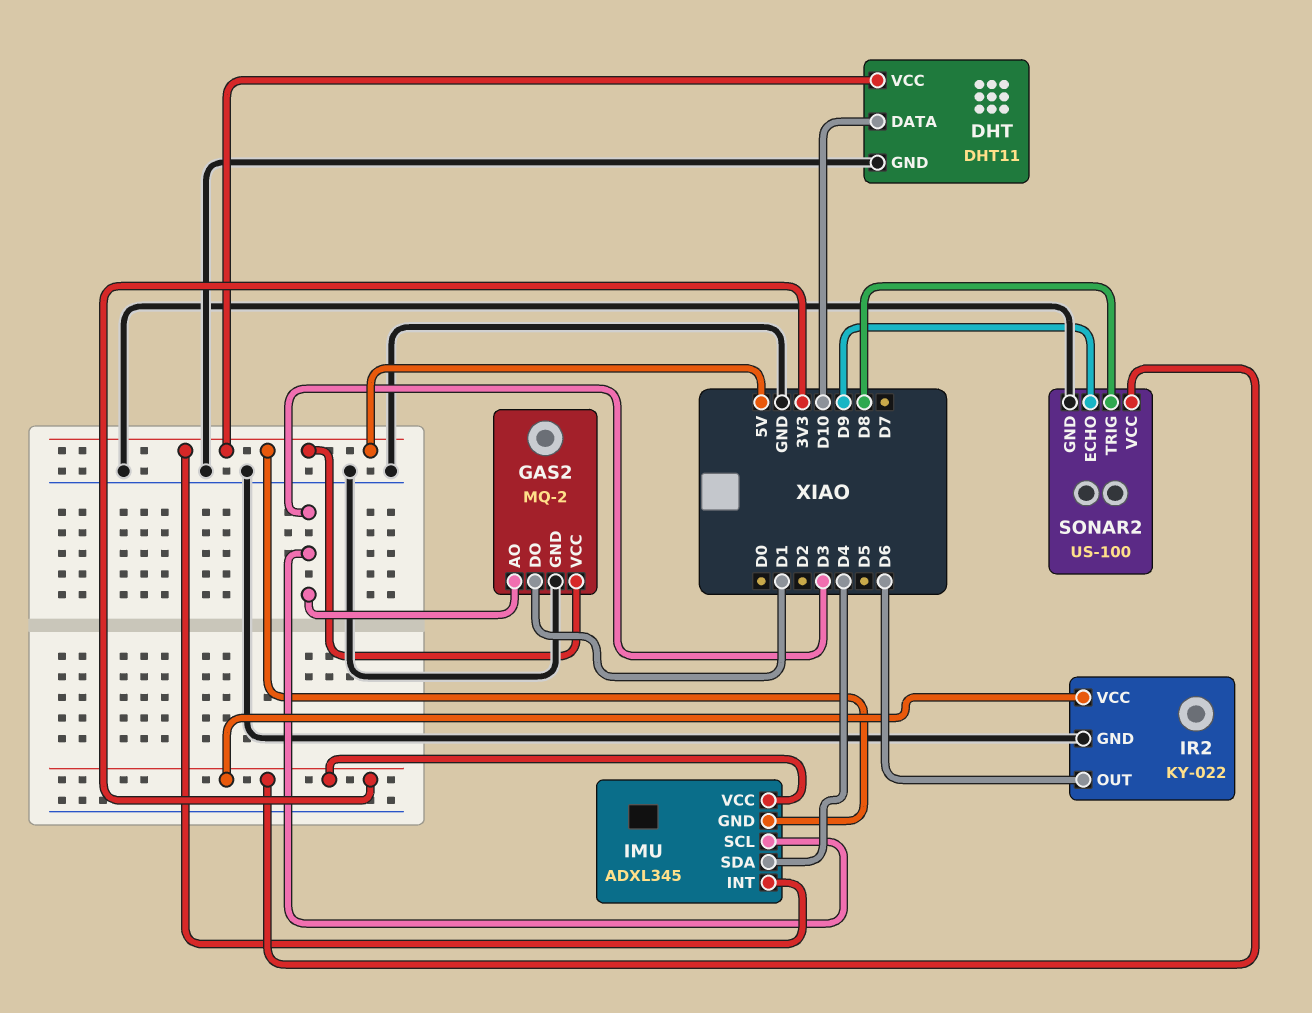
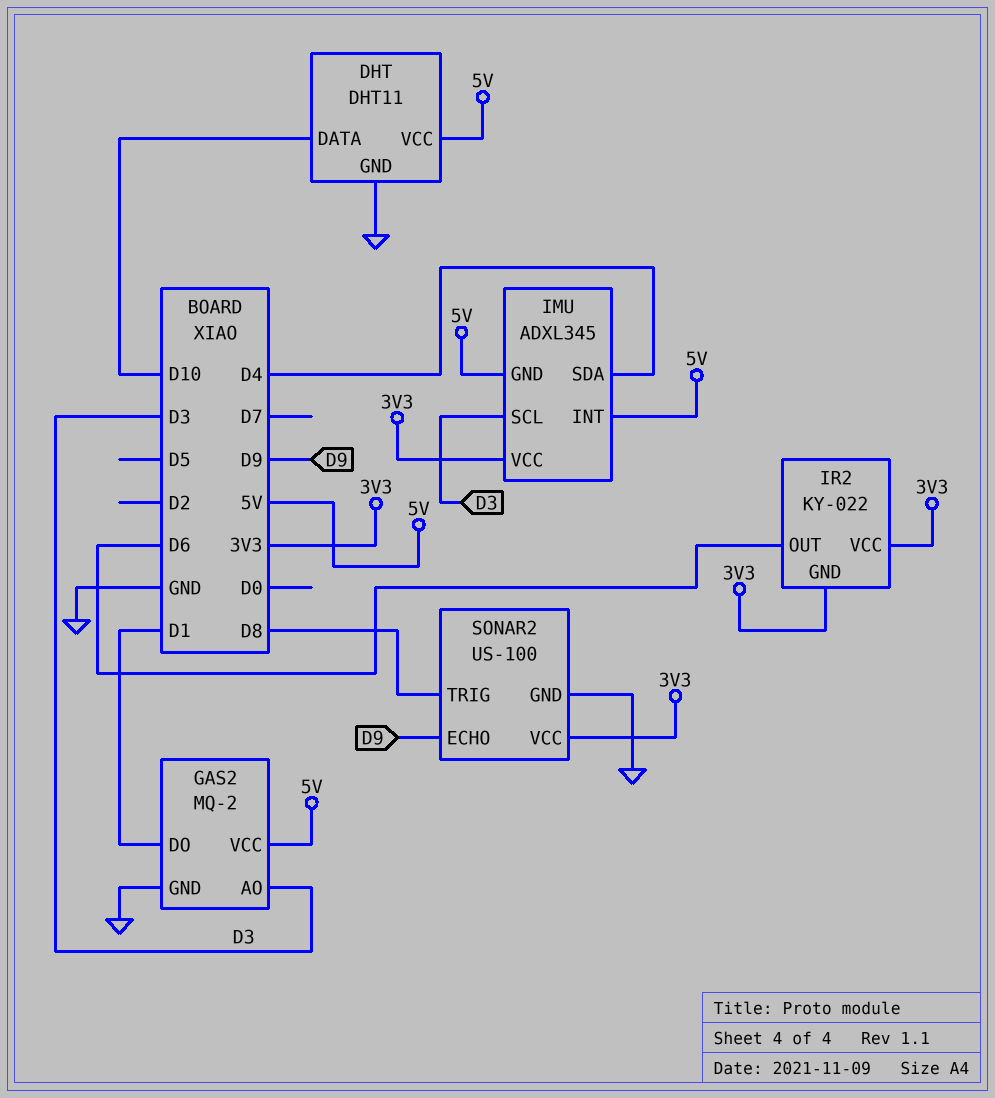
IR2 pin GND: GND -> 3V3

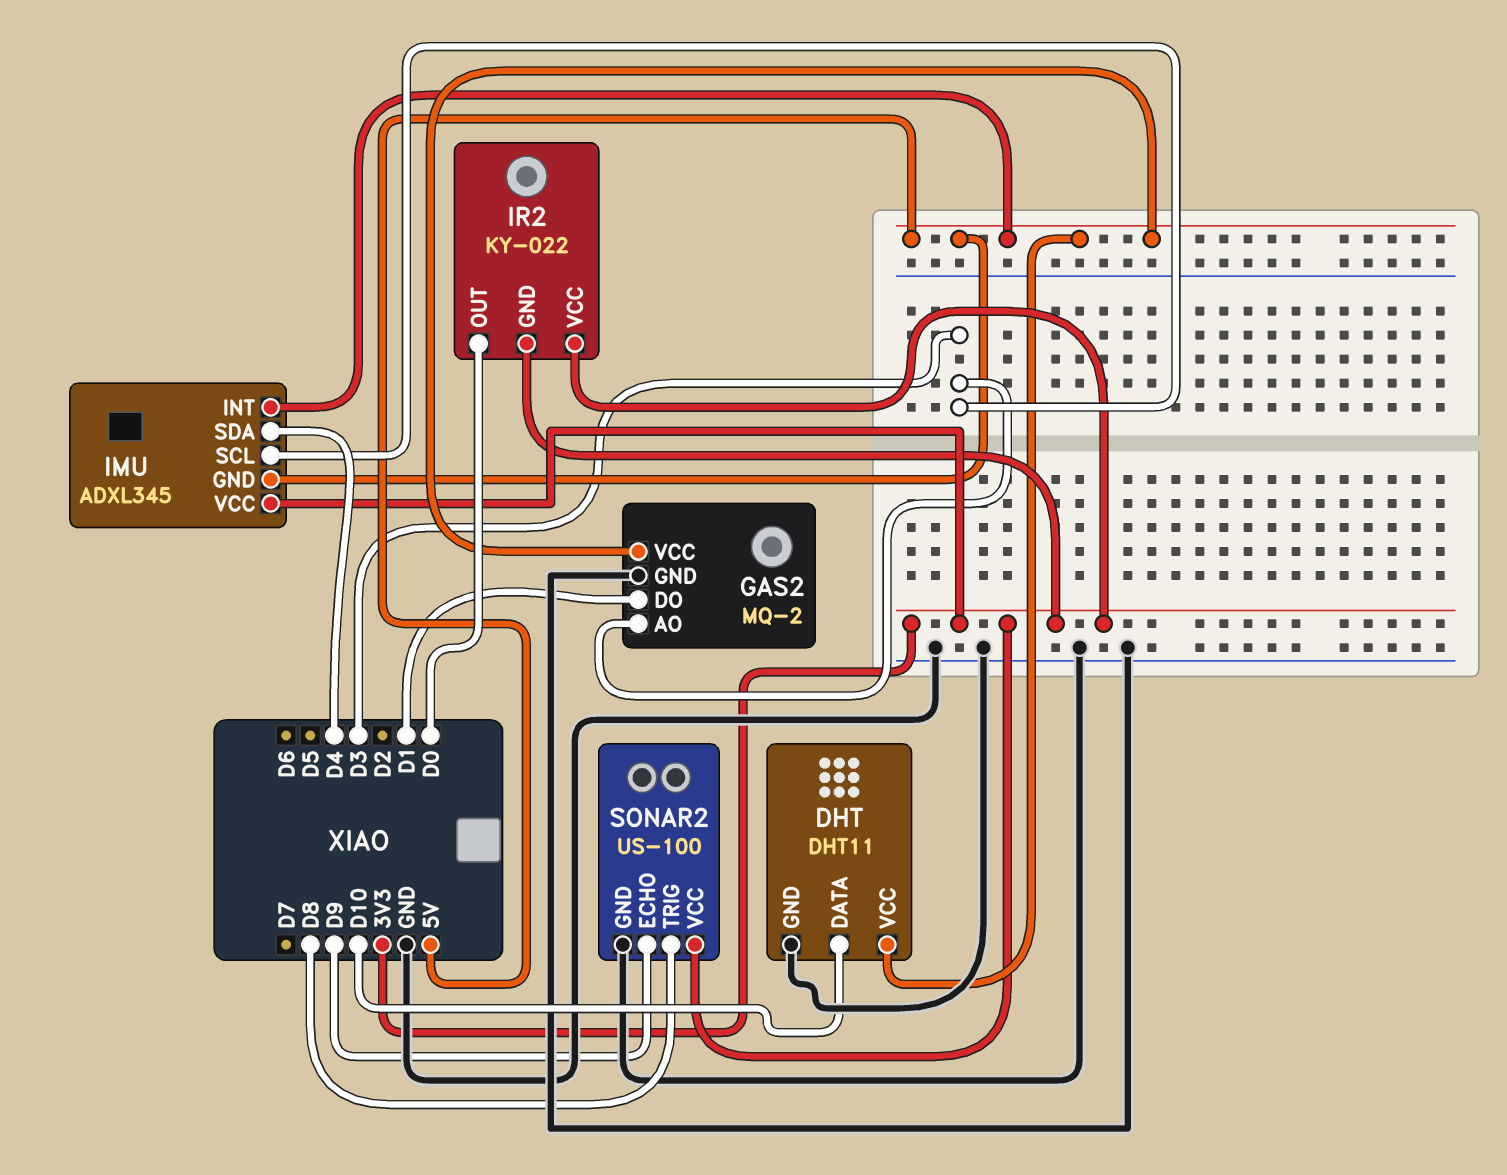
IR2 pin OUT: D6 -> D0

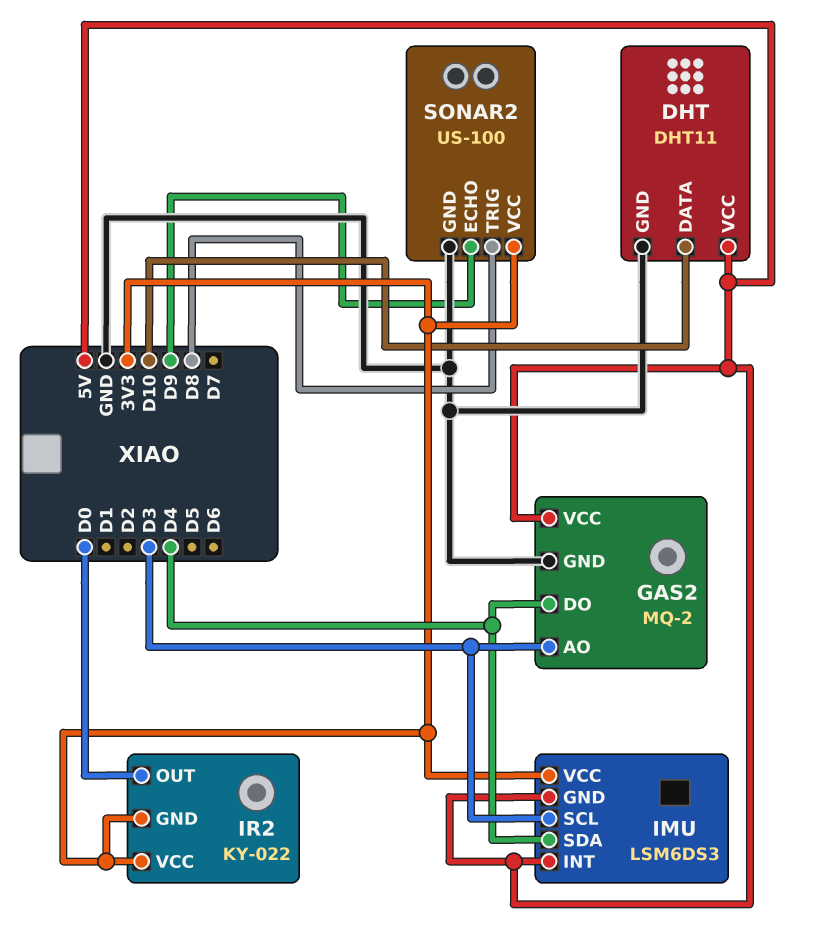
GAS2 pin DO: D1 -> D4
IMU: ADXL345 -> LSM6DS3

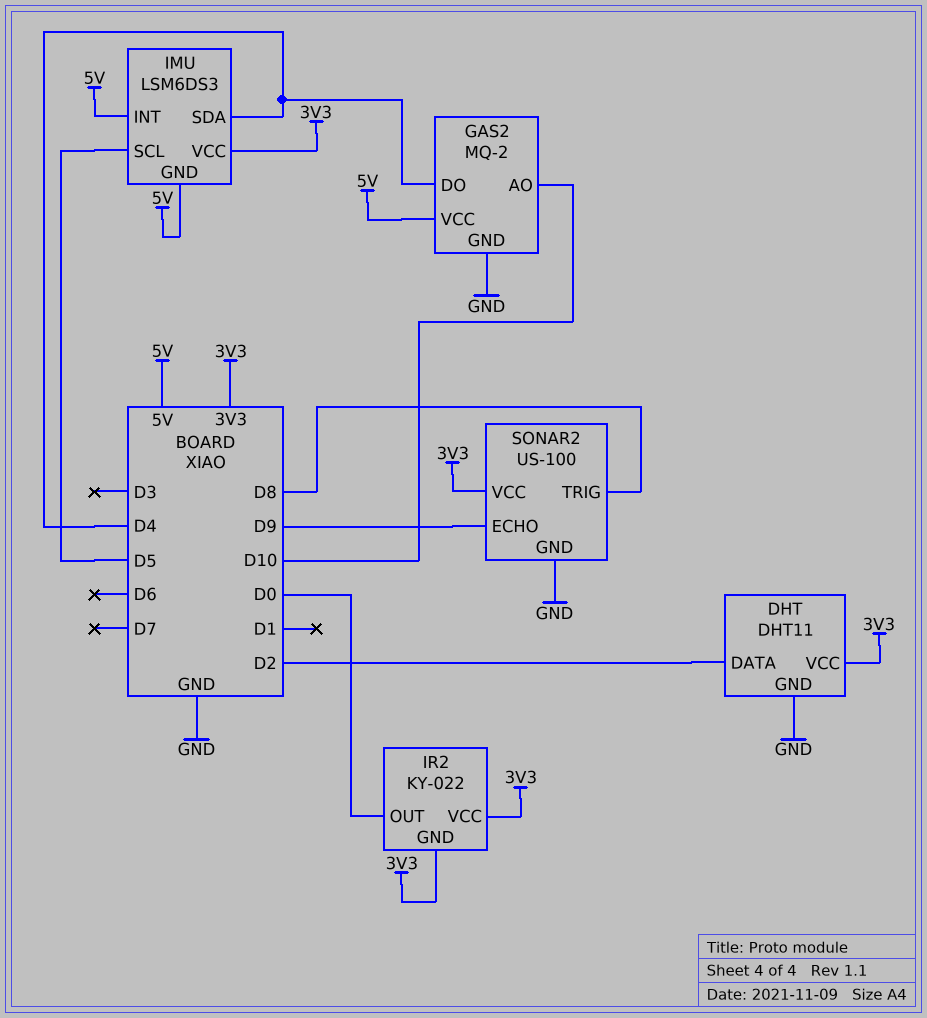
DHT pin DATA: D10 -> D2
DHT pin VCC: 5V -> 3V3
GAS2 pin AO: D3 -> D10
IMU pin SCL: D3 -> D5

